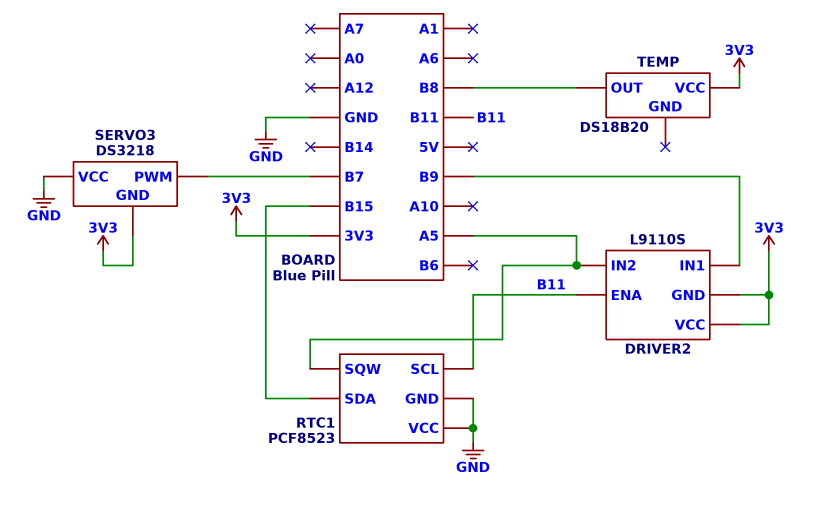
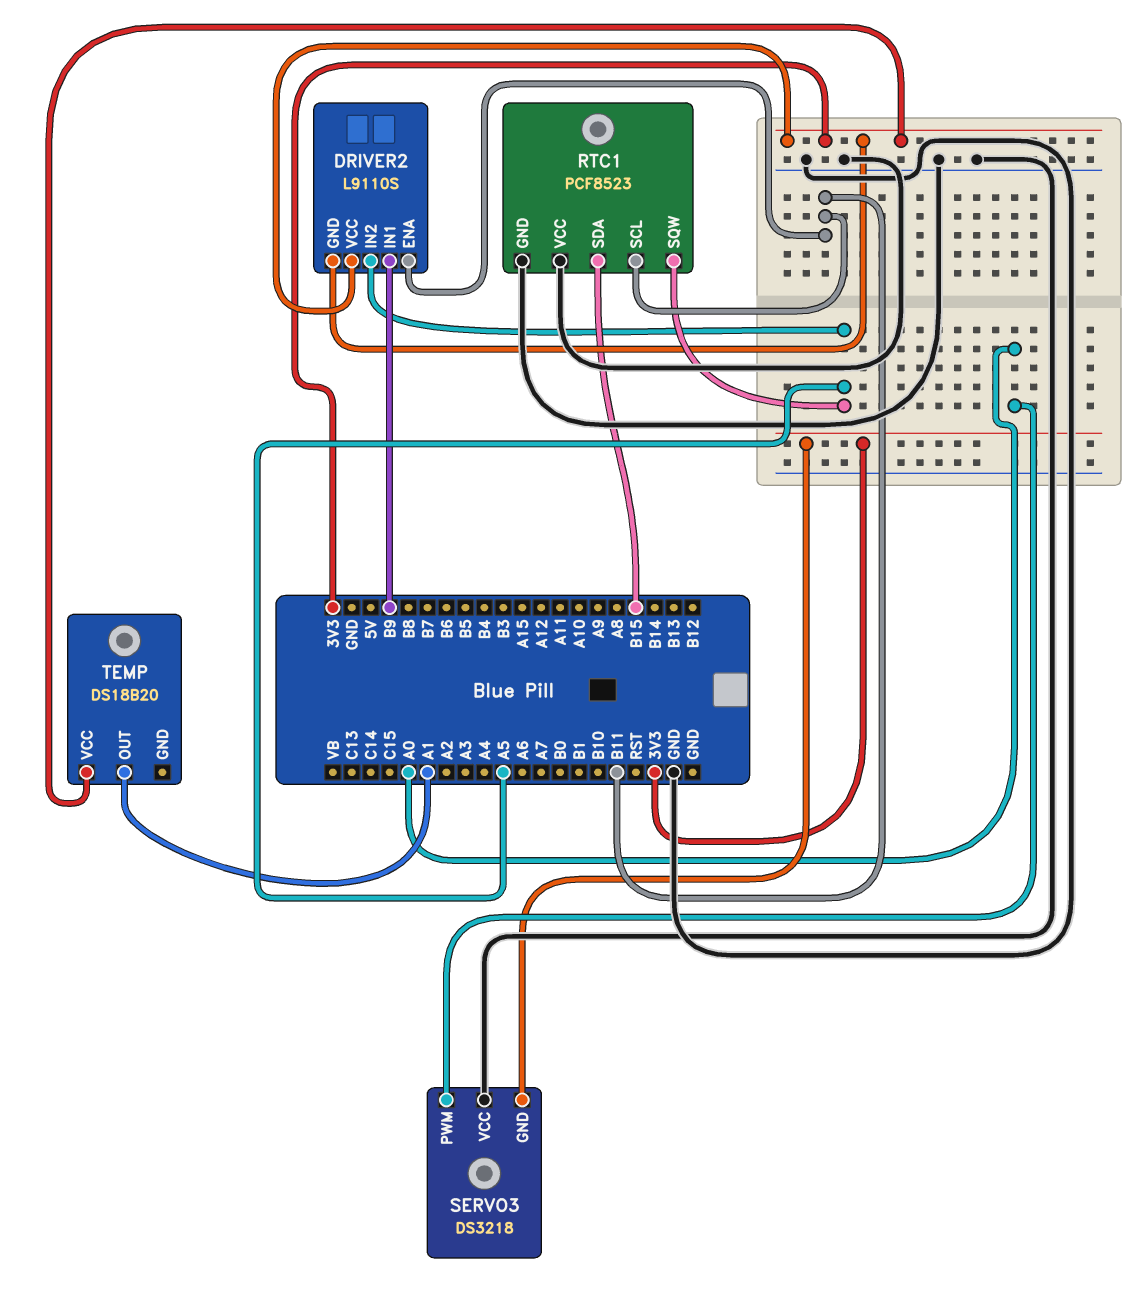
SERVO3 pin PWM: B7 -> A0
TEMP pin OUT: B8 -> A1

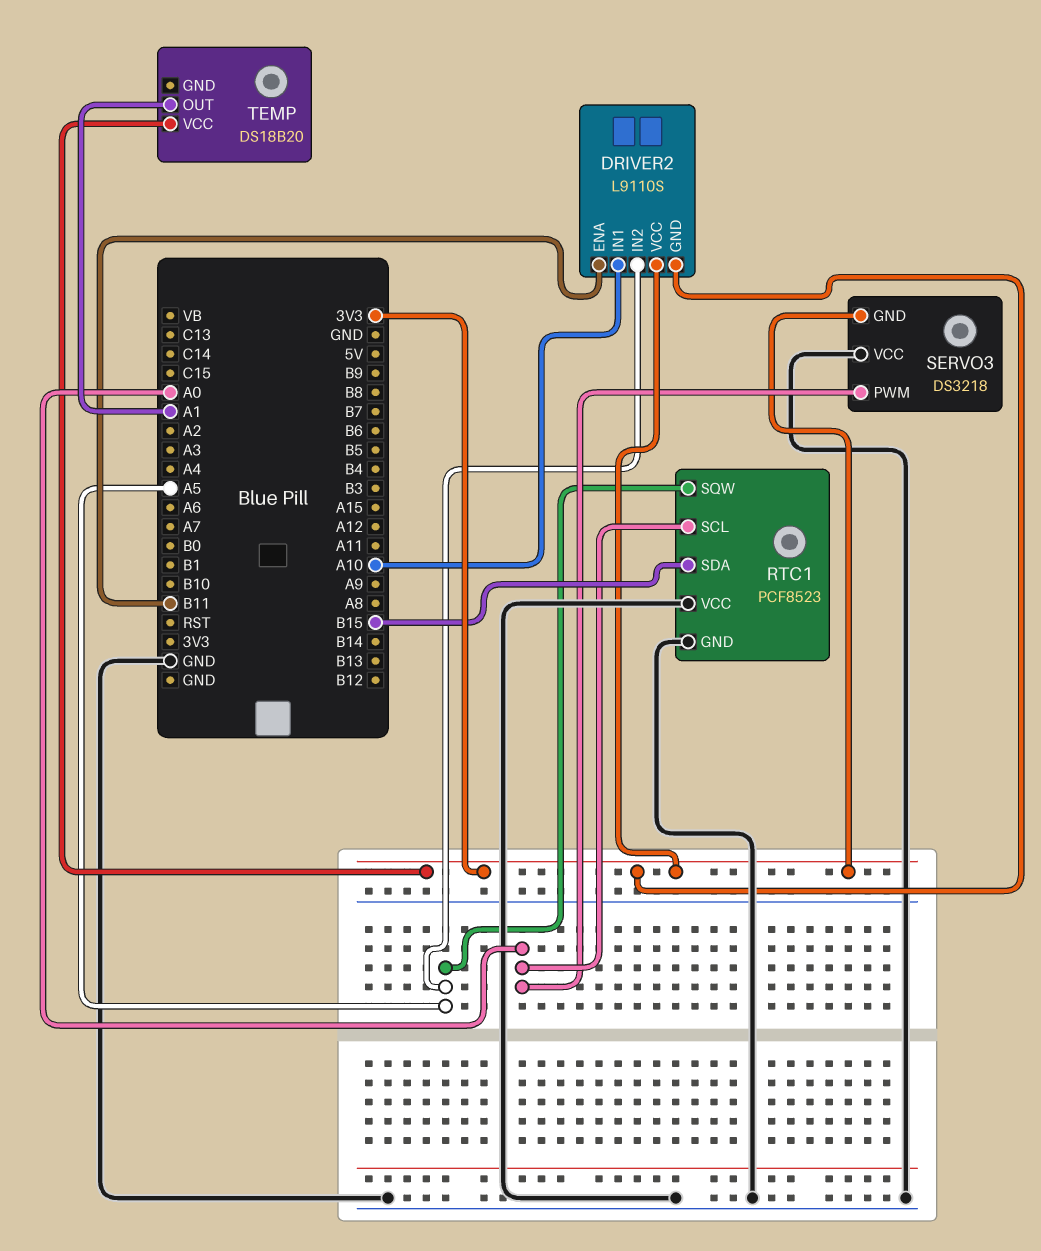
DRIVER2 pin IN1: B9 -> A10
RTC1 pin SCL: B11 -> A0

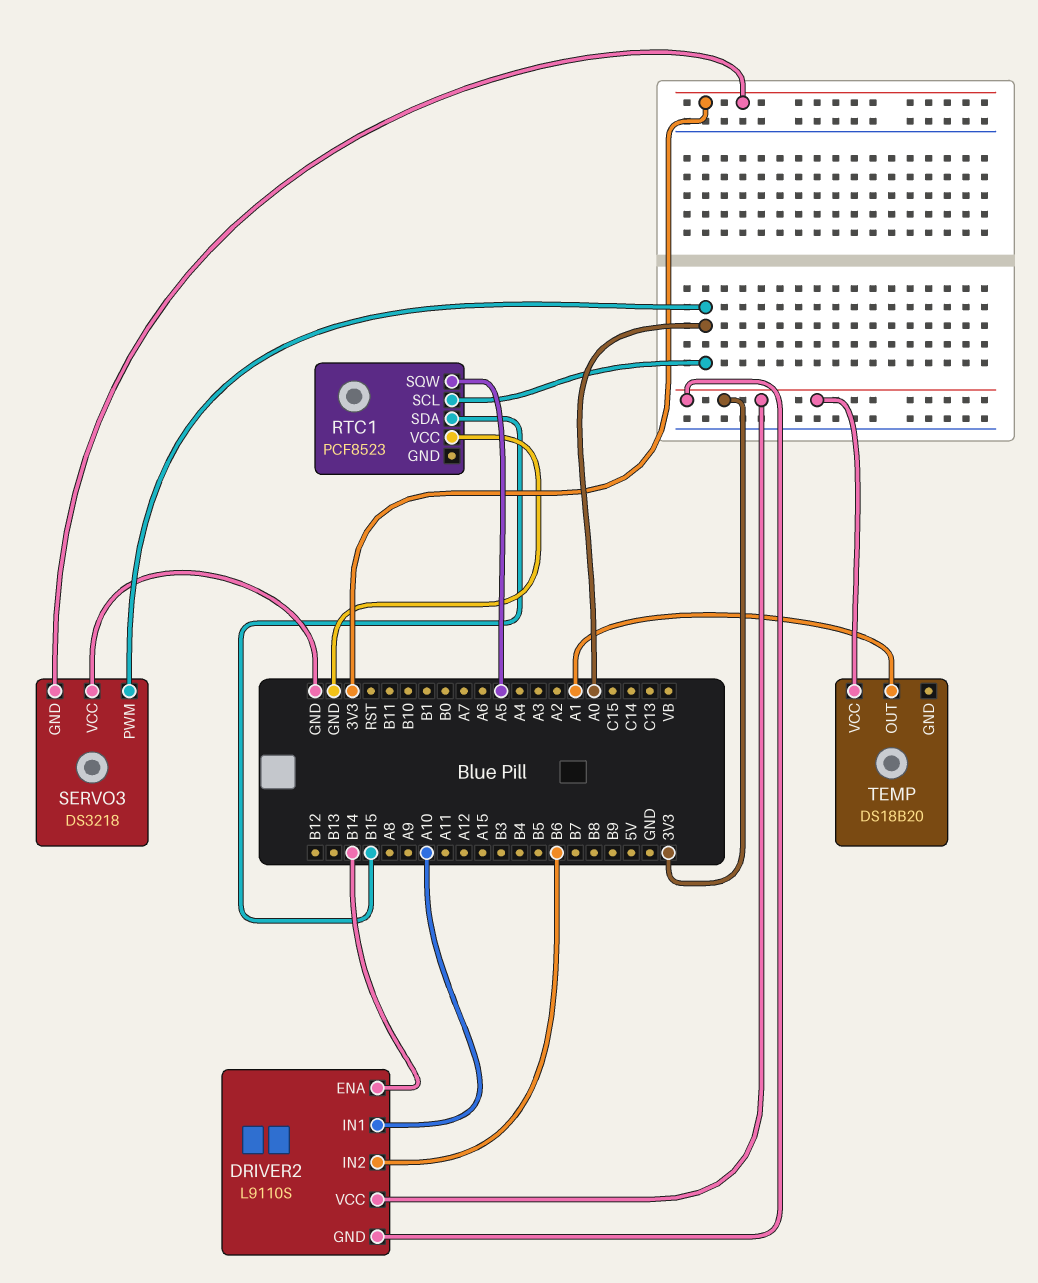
DRIVER2 pin ENA: B11 -> B14
DRIVER2 pin IN2: A5 -> B6
RTC1 pin GND: GND -> none

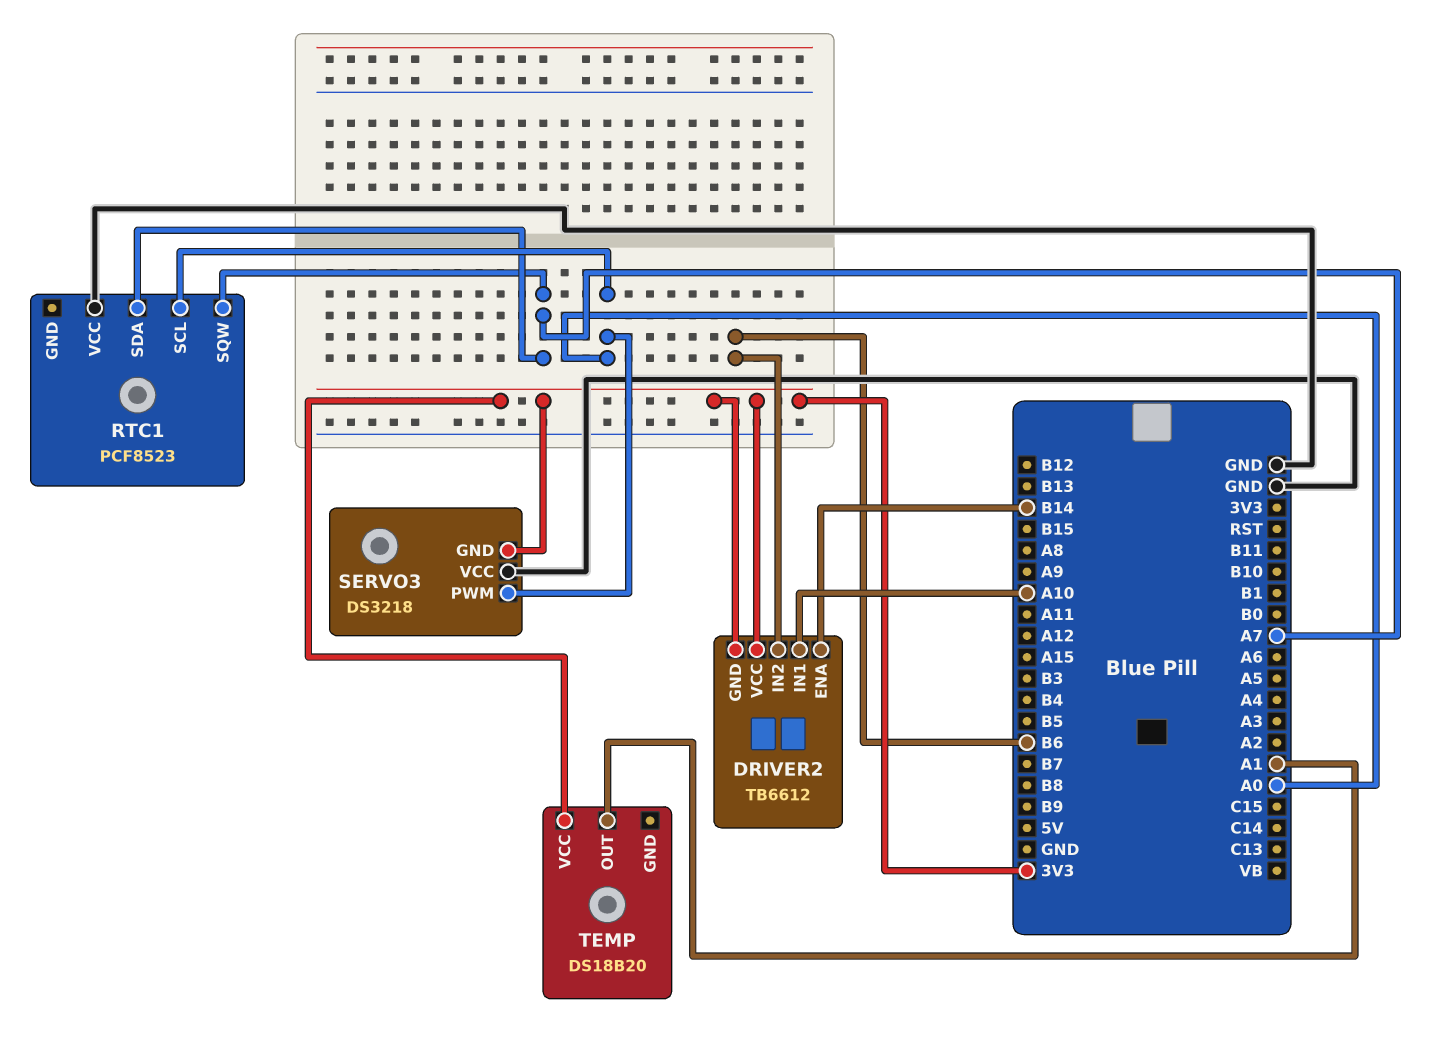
DRIVER2: L9110S -> TB6612
RTC1 pin SDA: B15 -> A7
RTC1 pin SQW: A5 -> A7

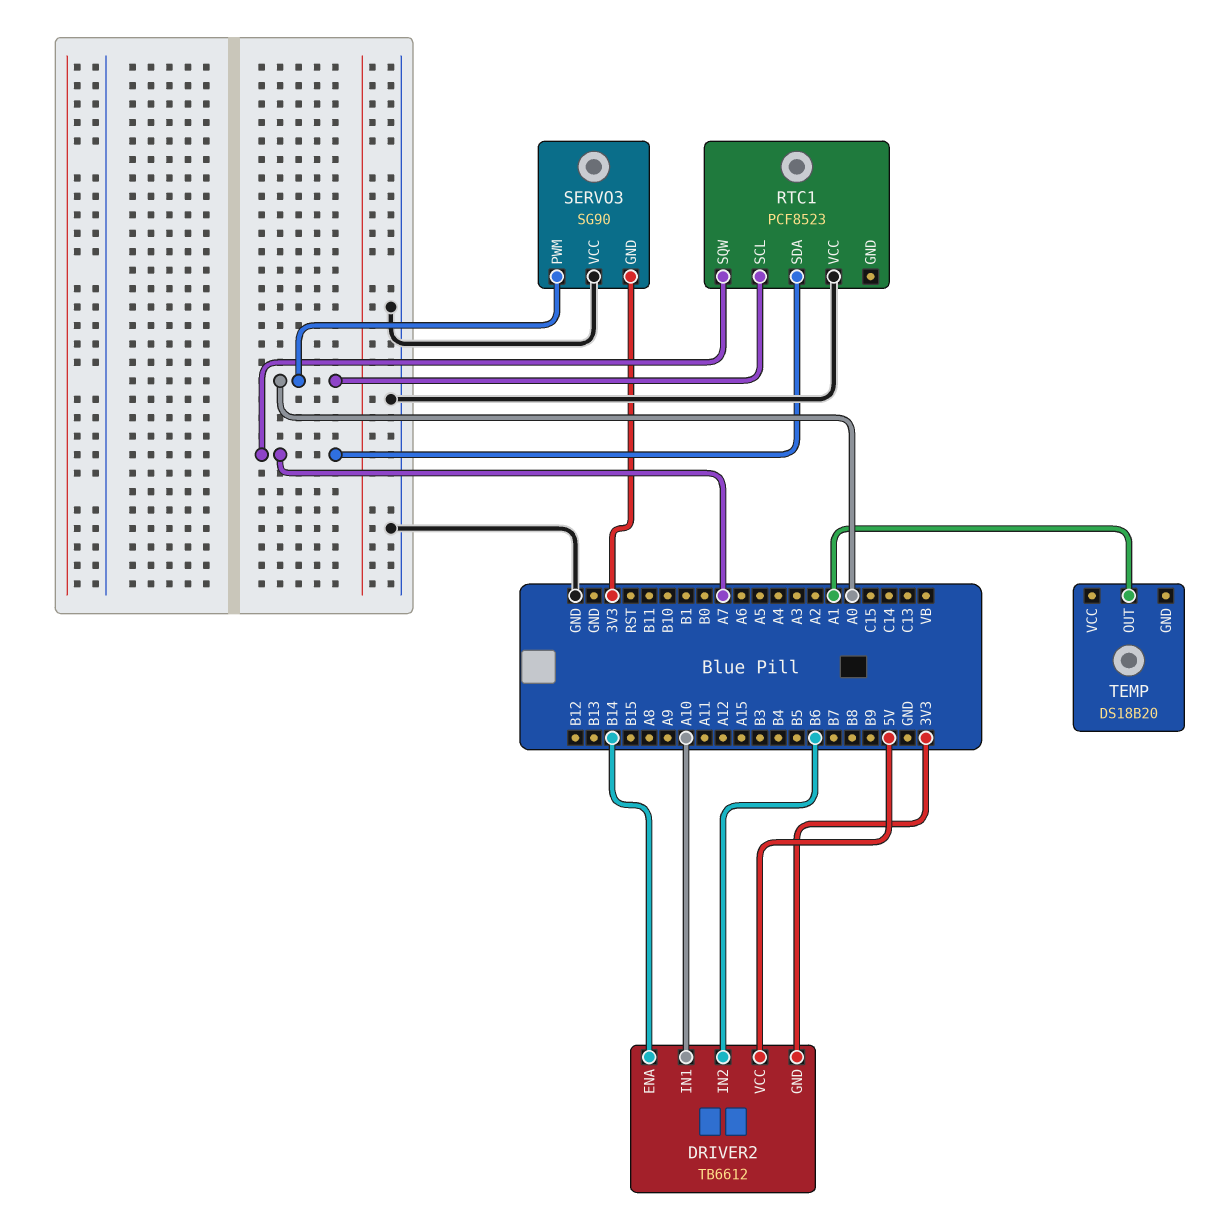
DRIVER2 pin VCC: 3V3 -> 5V
SERVO3: DS3218 -> SG90
TEMP pin VCC: 3V3 -> none

